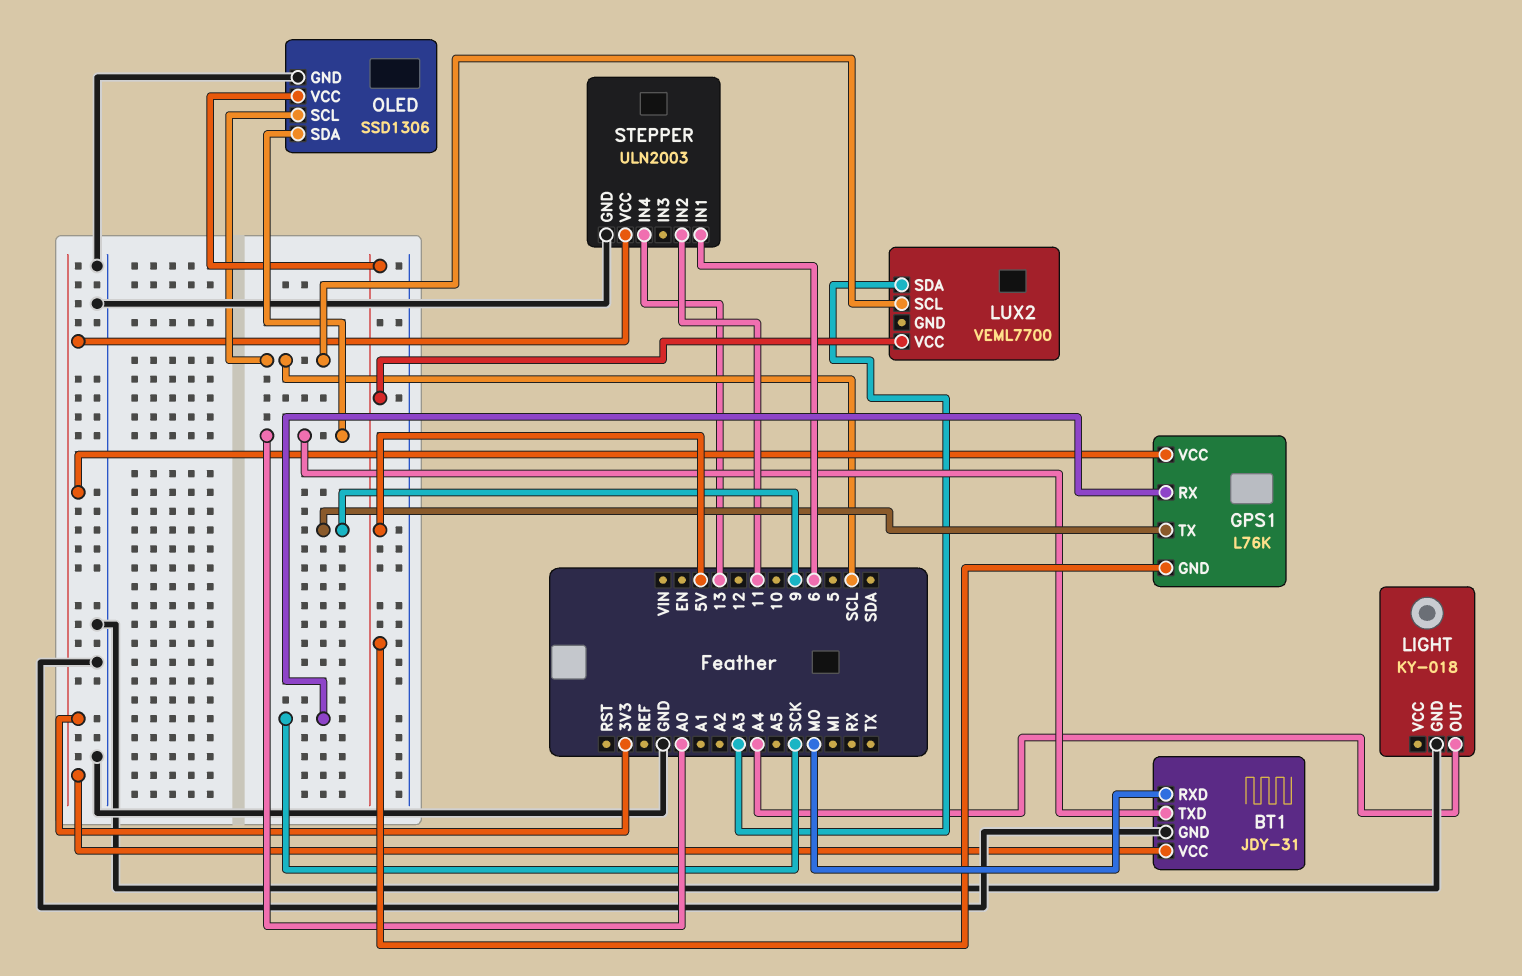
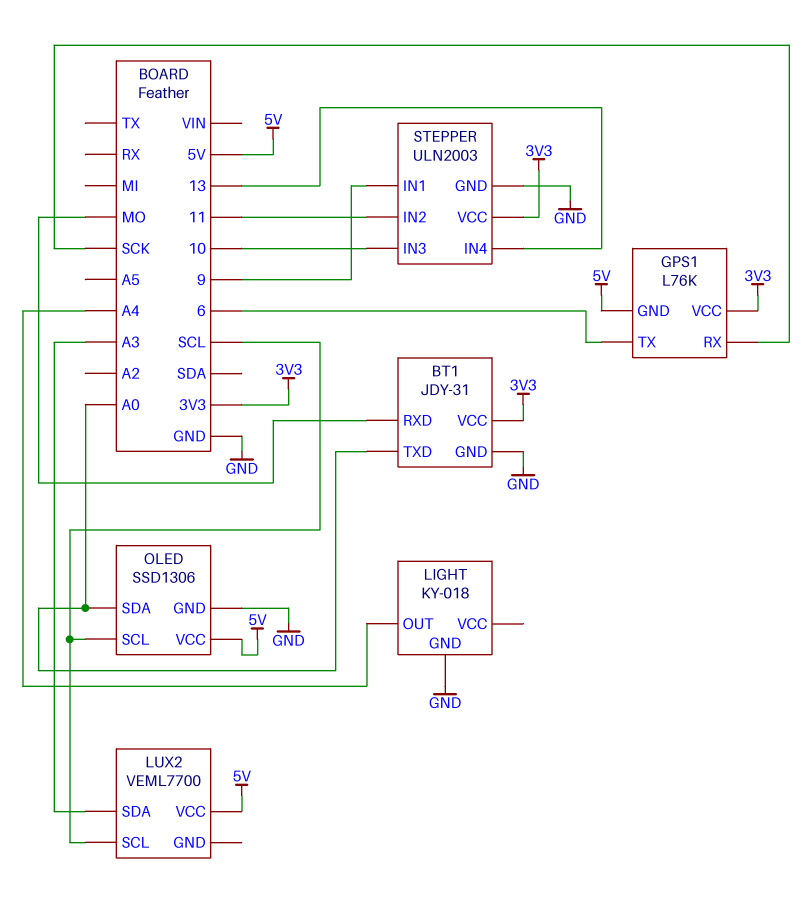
GPS1 pin TX: 9 -> 6
STEPPER pin IN1: 6 -> 9
STEPPER pin IN3: none -> 10

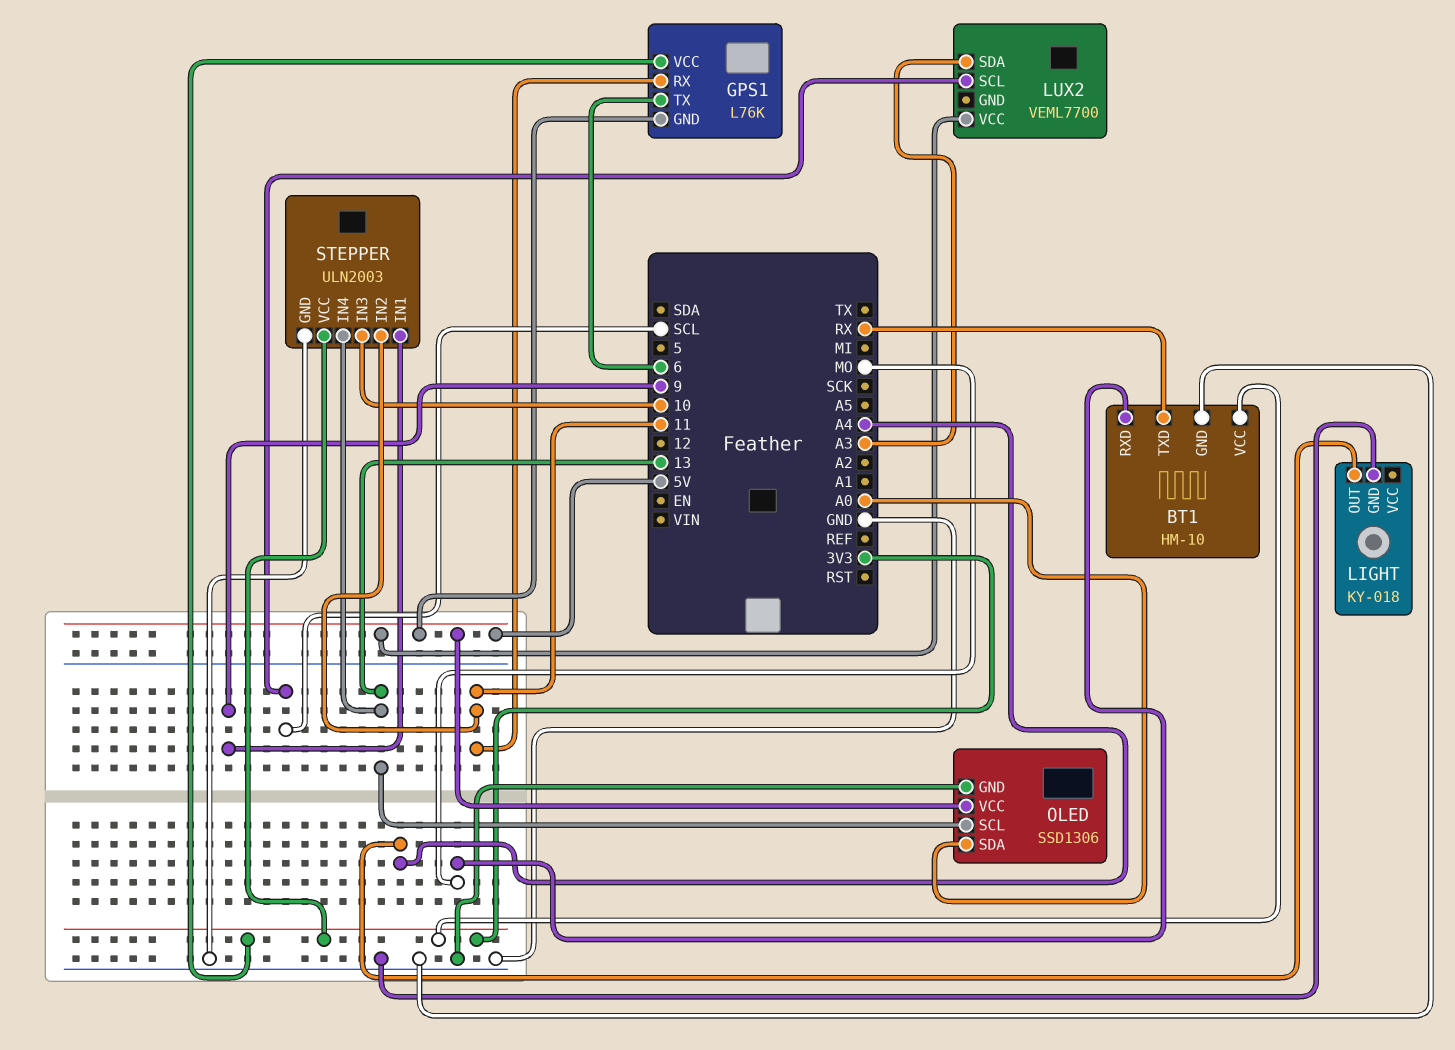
BT1: JDY-31 -> HM-10
BT1 pin TXD: A0 -> RX
GPS1 pin RX: SCK -> 11
OLED pin SCL: SCL -> 13

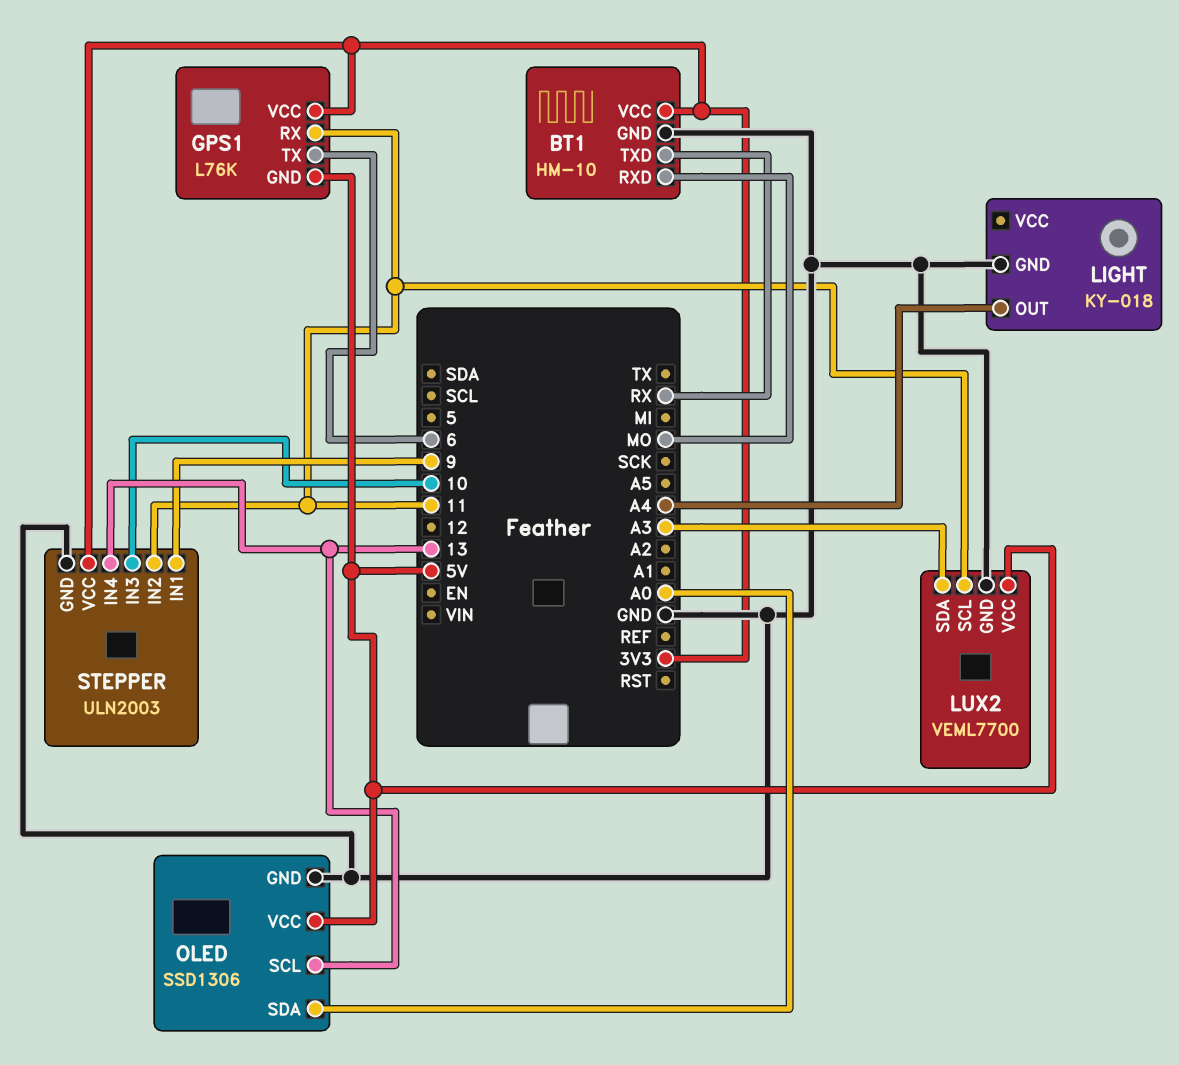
LUX2 pin GND: none -> GND
LUX2 pin SCL: SCL -> 11

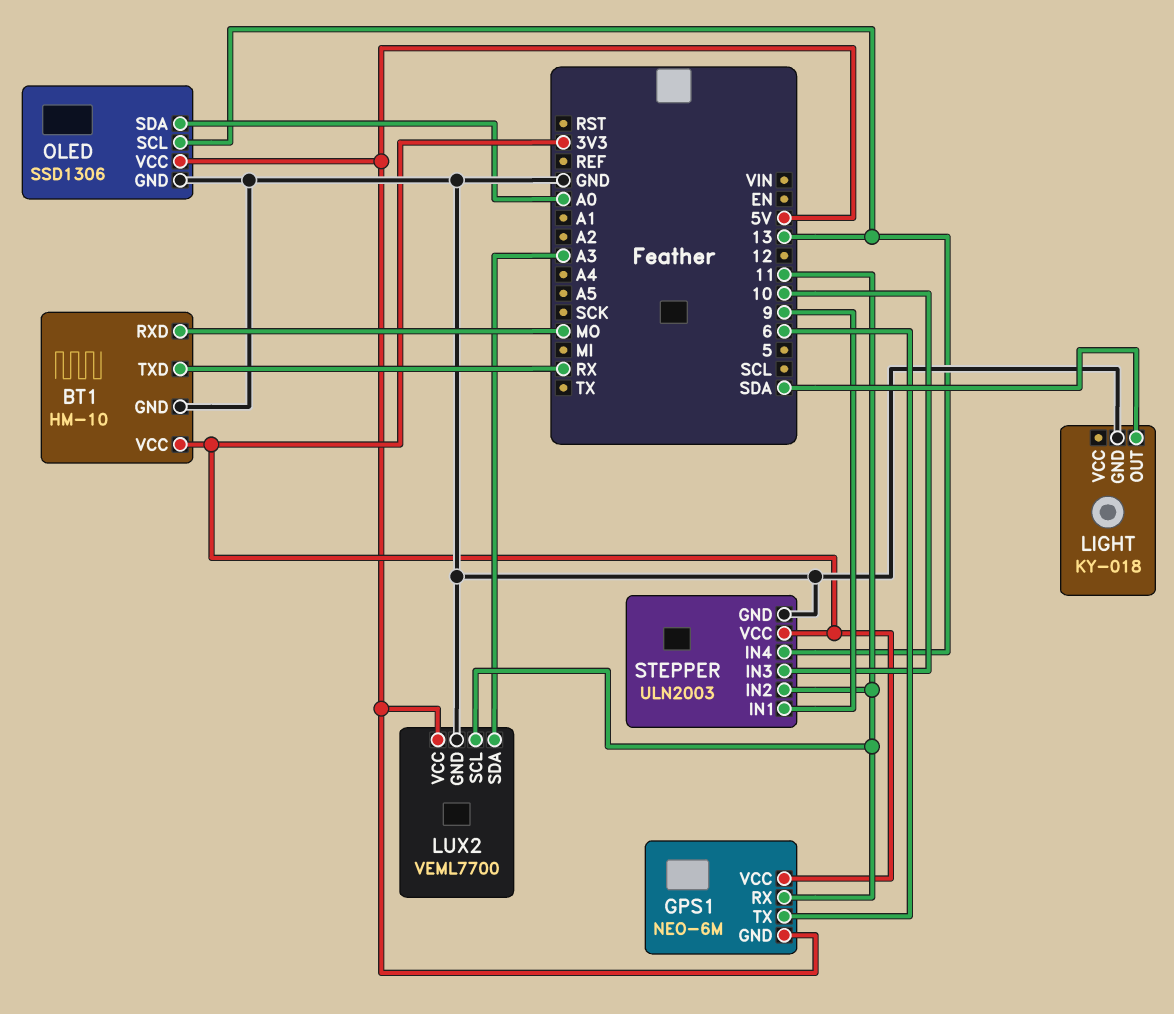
GPS1: L76K -> NEO-6M
LIGHT pin OUT: A4 -> SDA

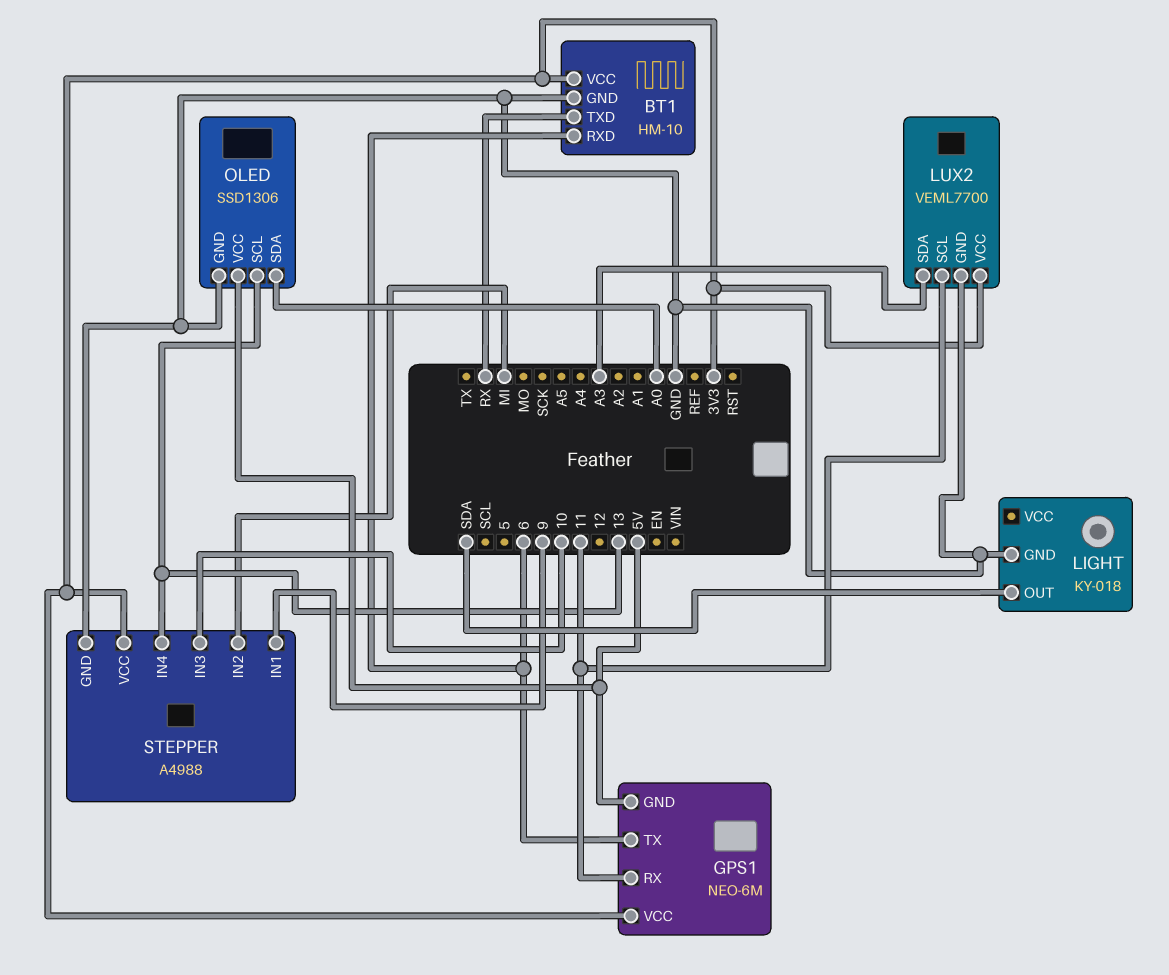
BT1 pin RXD: MO -> 6
LUX2 pin VCC: 5V -> 3V3
STEPPER: ULN2003 -> A4988
STEPPER pin IN2: 11 -> MI

